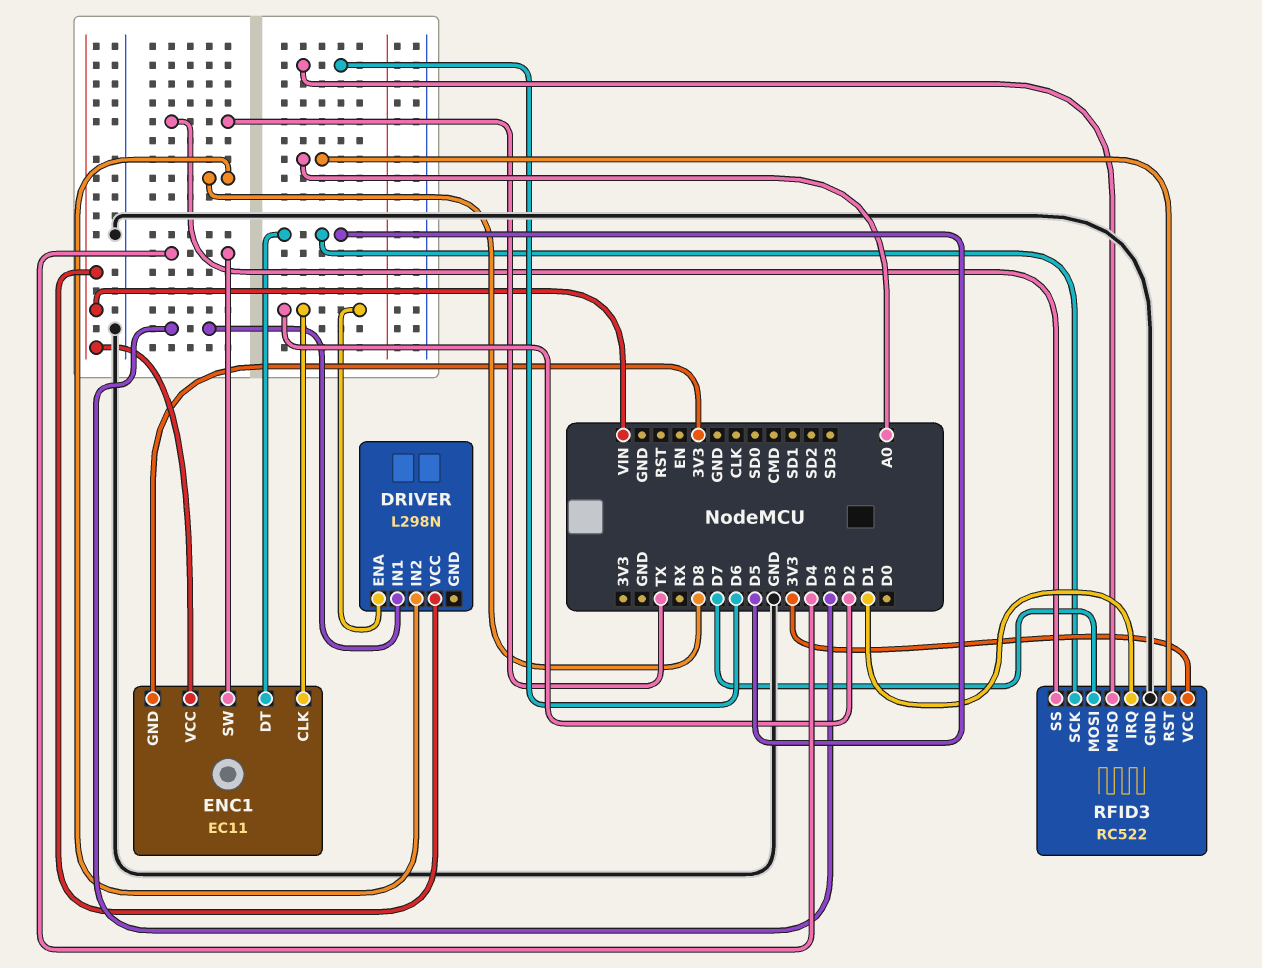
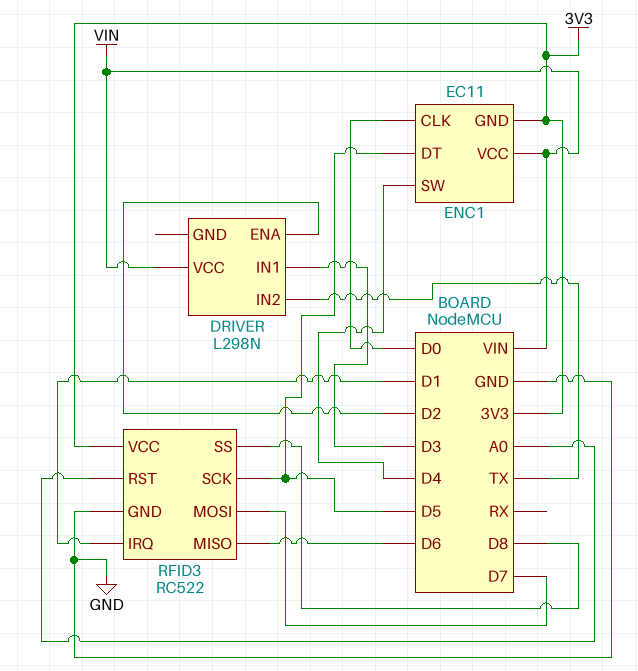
DRIVER pin IN2: D8 -> TX
ENC1 pin CLK: D2 -> D0
RFID3 pin SS: TX -> D8

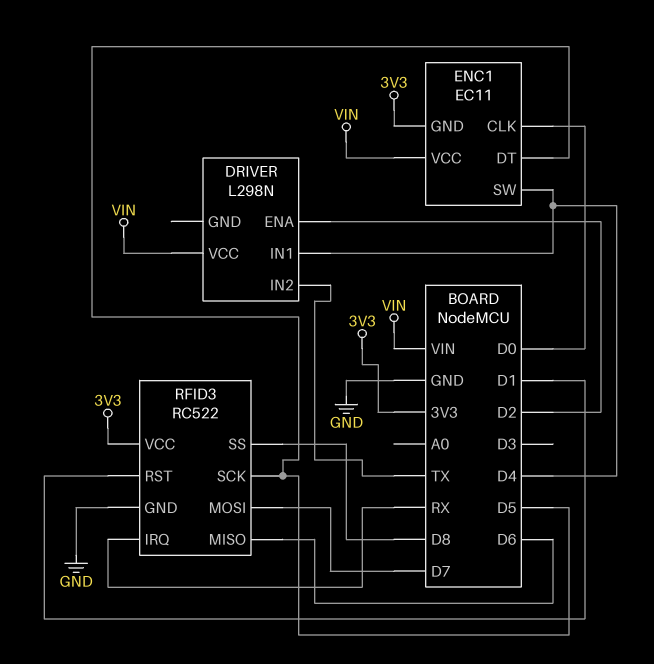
DRIVER pin IN1: D3 -> D4
RFID3 pin IRQ: D1 -> RX
RFID3 pin RST: A0 -> D1

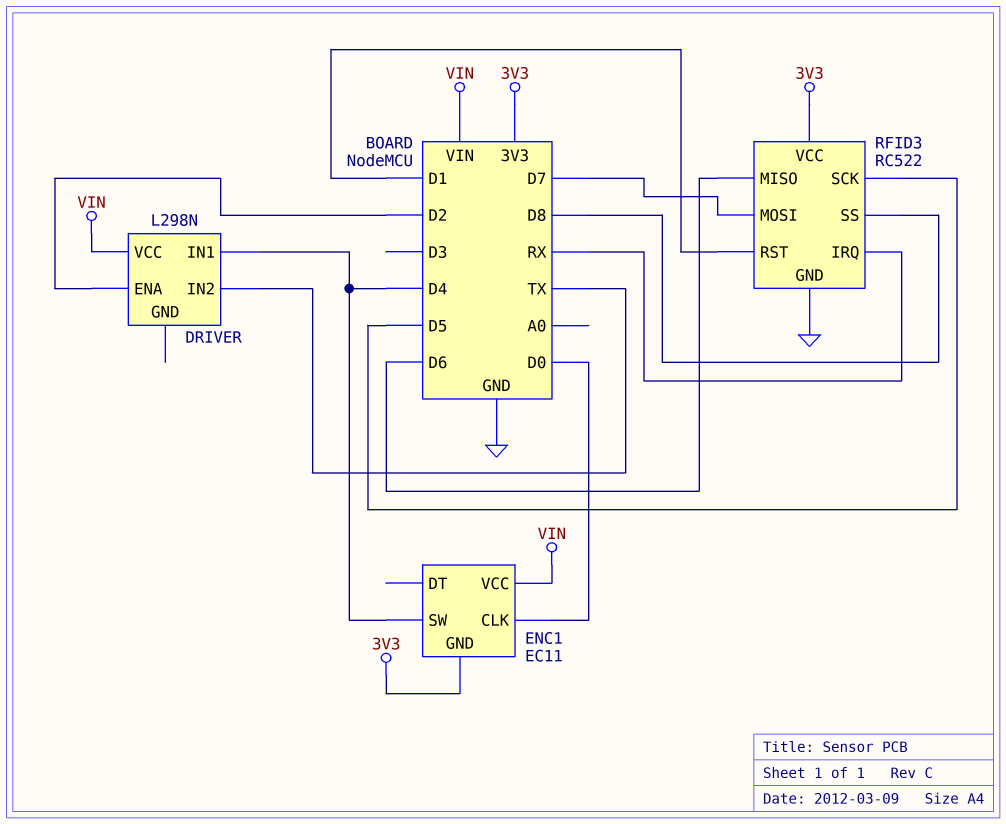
ENC1 pin DT: D5 -> none

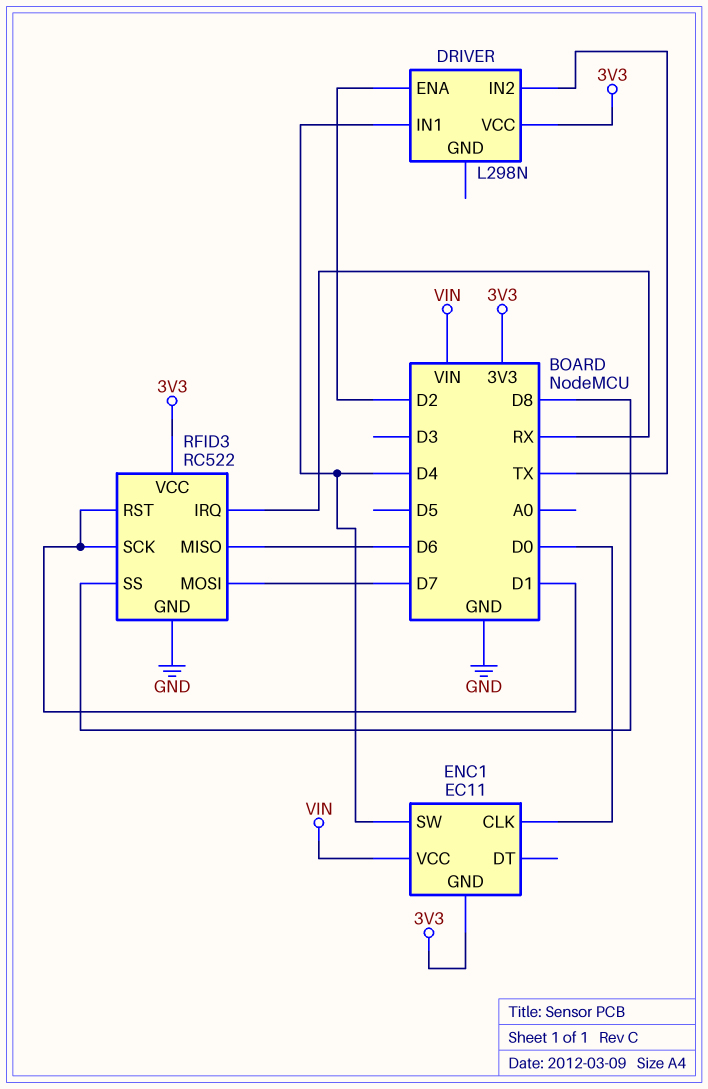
DRIVER pin VCC: VIN -> 3V3
RFID3 pin SCK: D5 -> D1

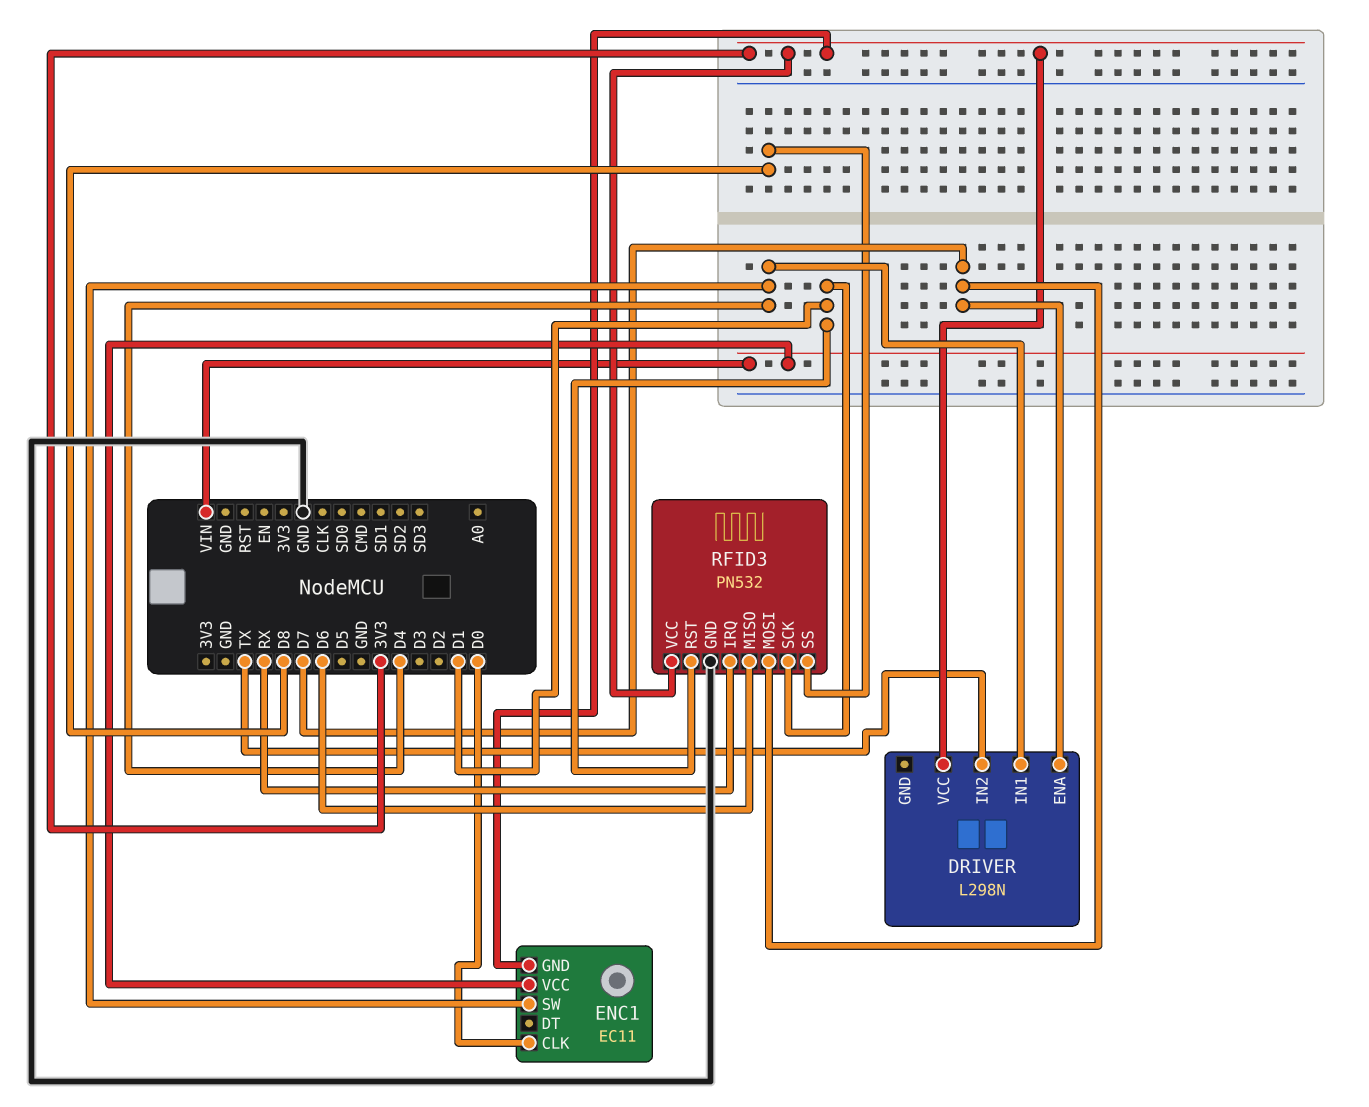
DRIVER pin ENA: D2 -> D7
RFID3: RC522 -> PN532

